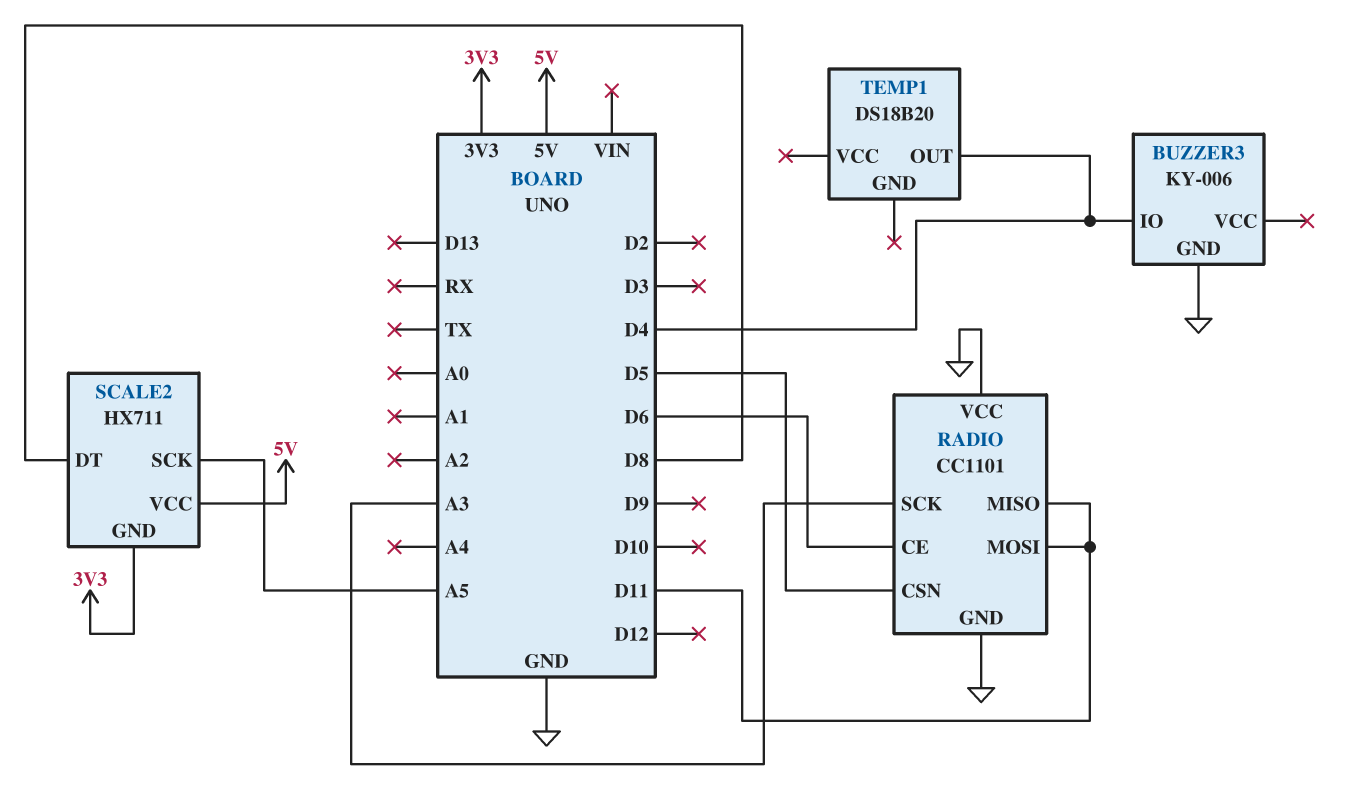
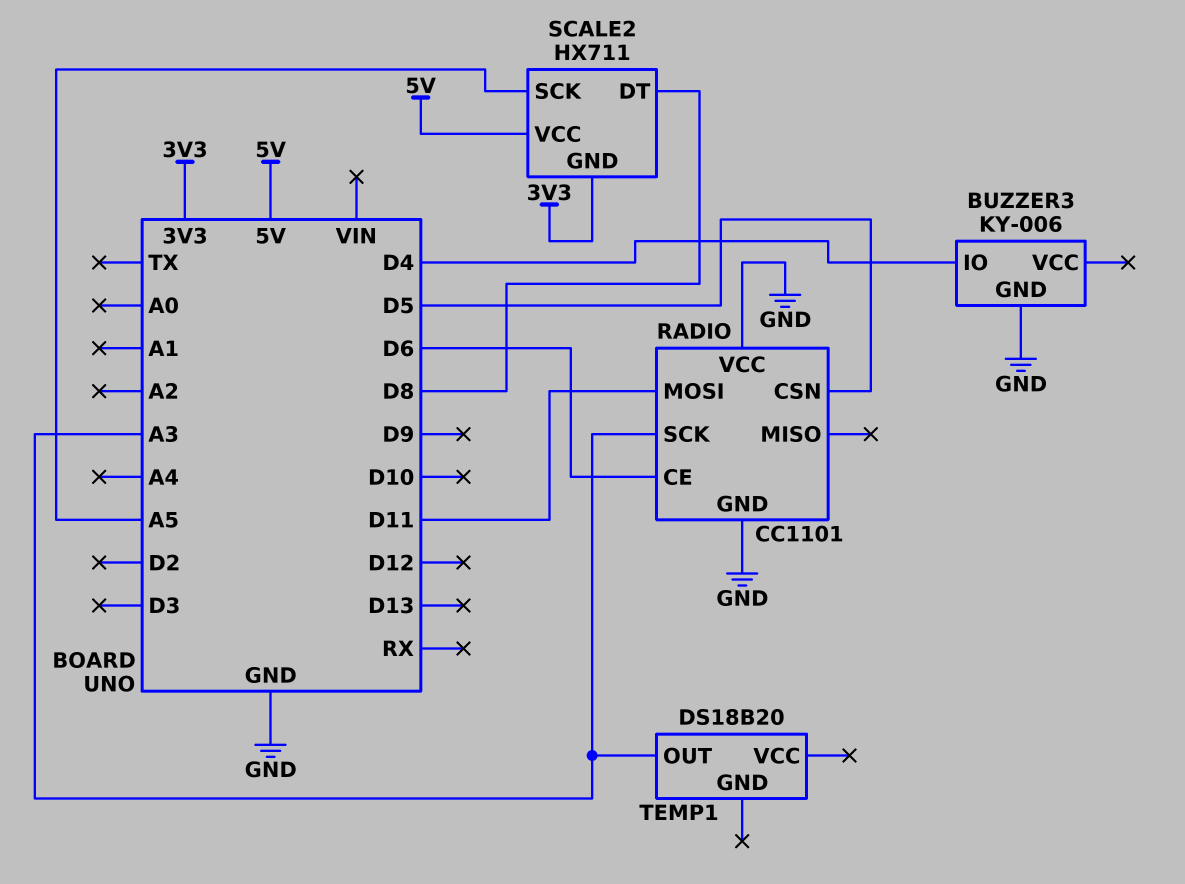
RADIO pin MISO: D11 -> none
TEMP1 pin OUT: D4 -> A3

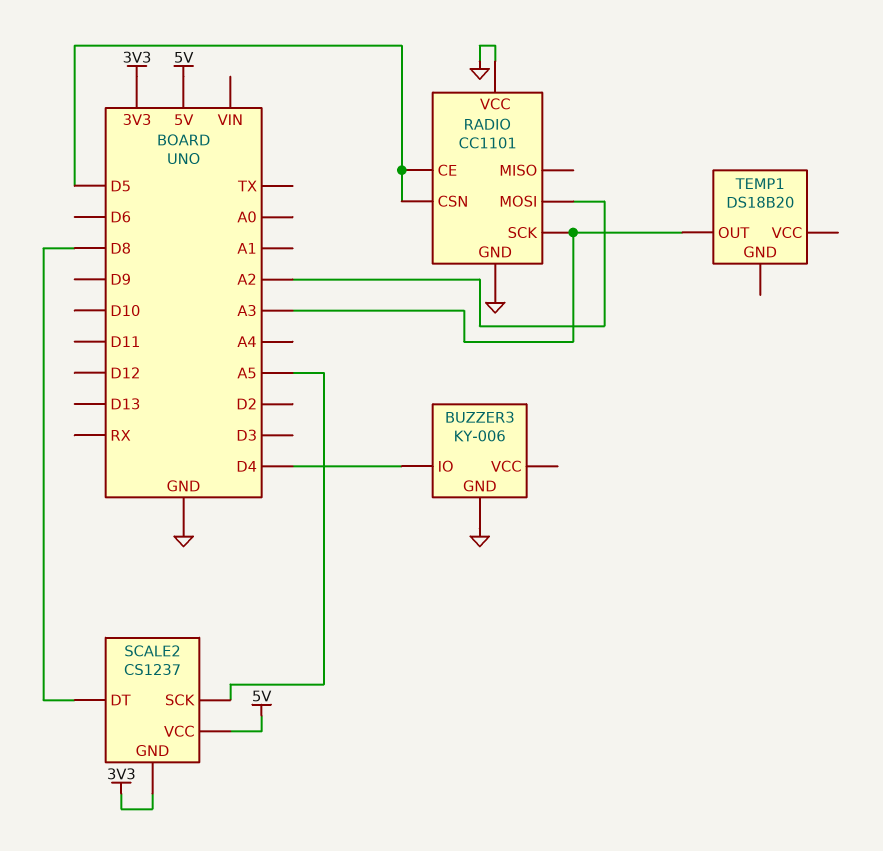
RADIO pin CE: D6 -> D5
RADIO pin MOSI: D11 -> A2
SCALE2: HX711 -> CS1237

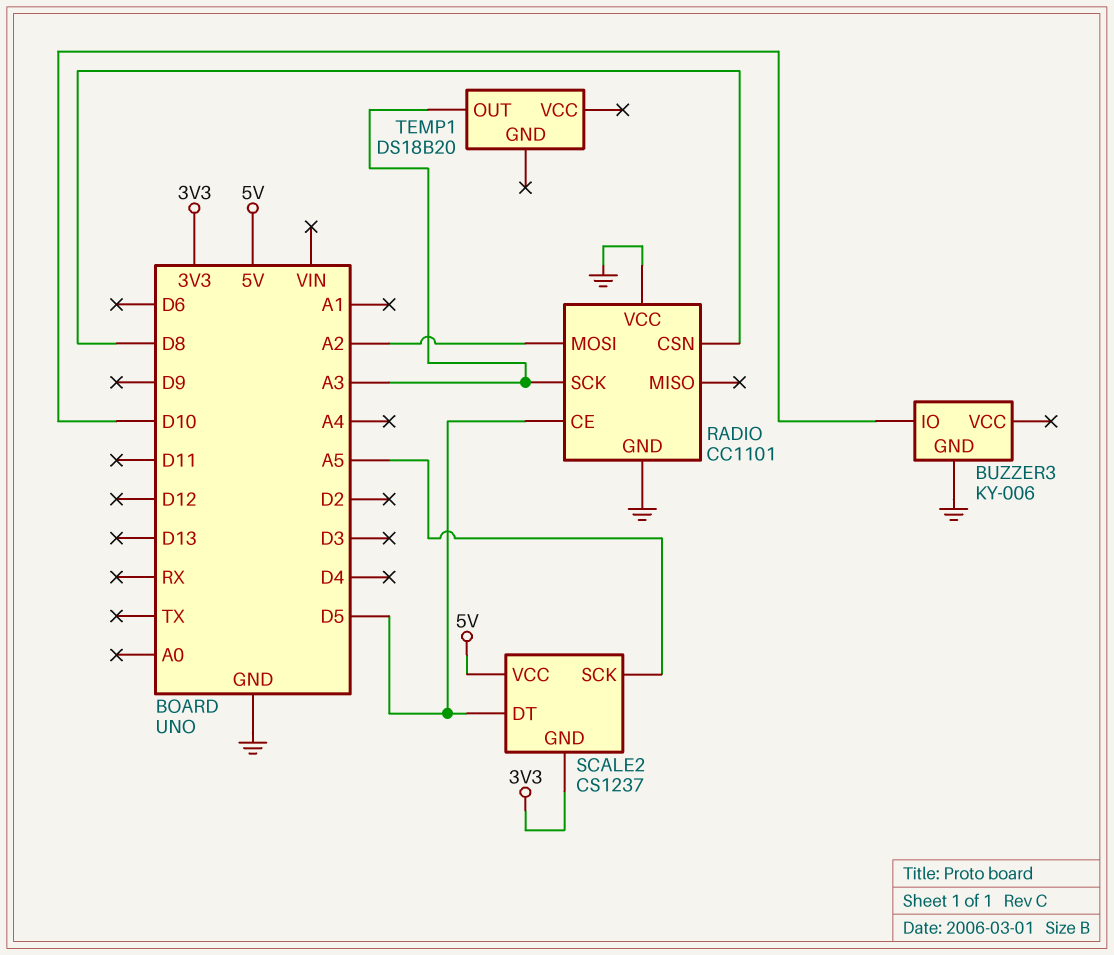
BUZZER3 pin IO: D4 -> D10
RADIO pin CSN: D5 -> D8
SCALE2 pin DT: D8 -> D5

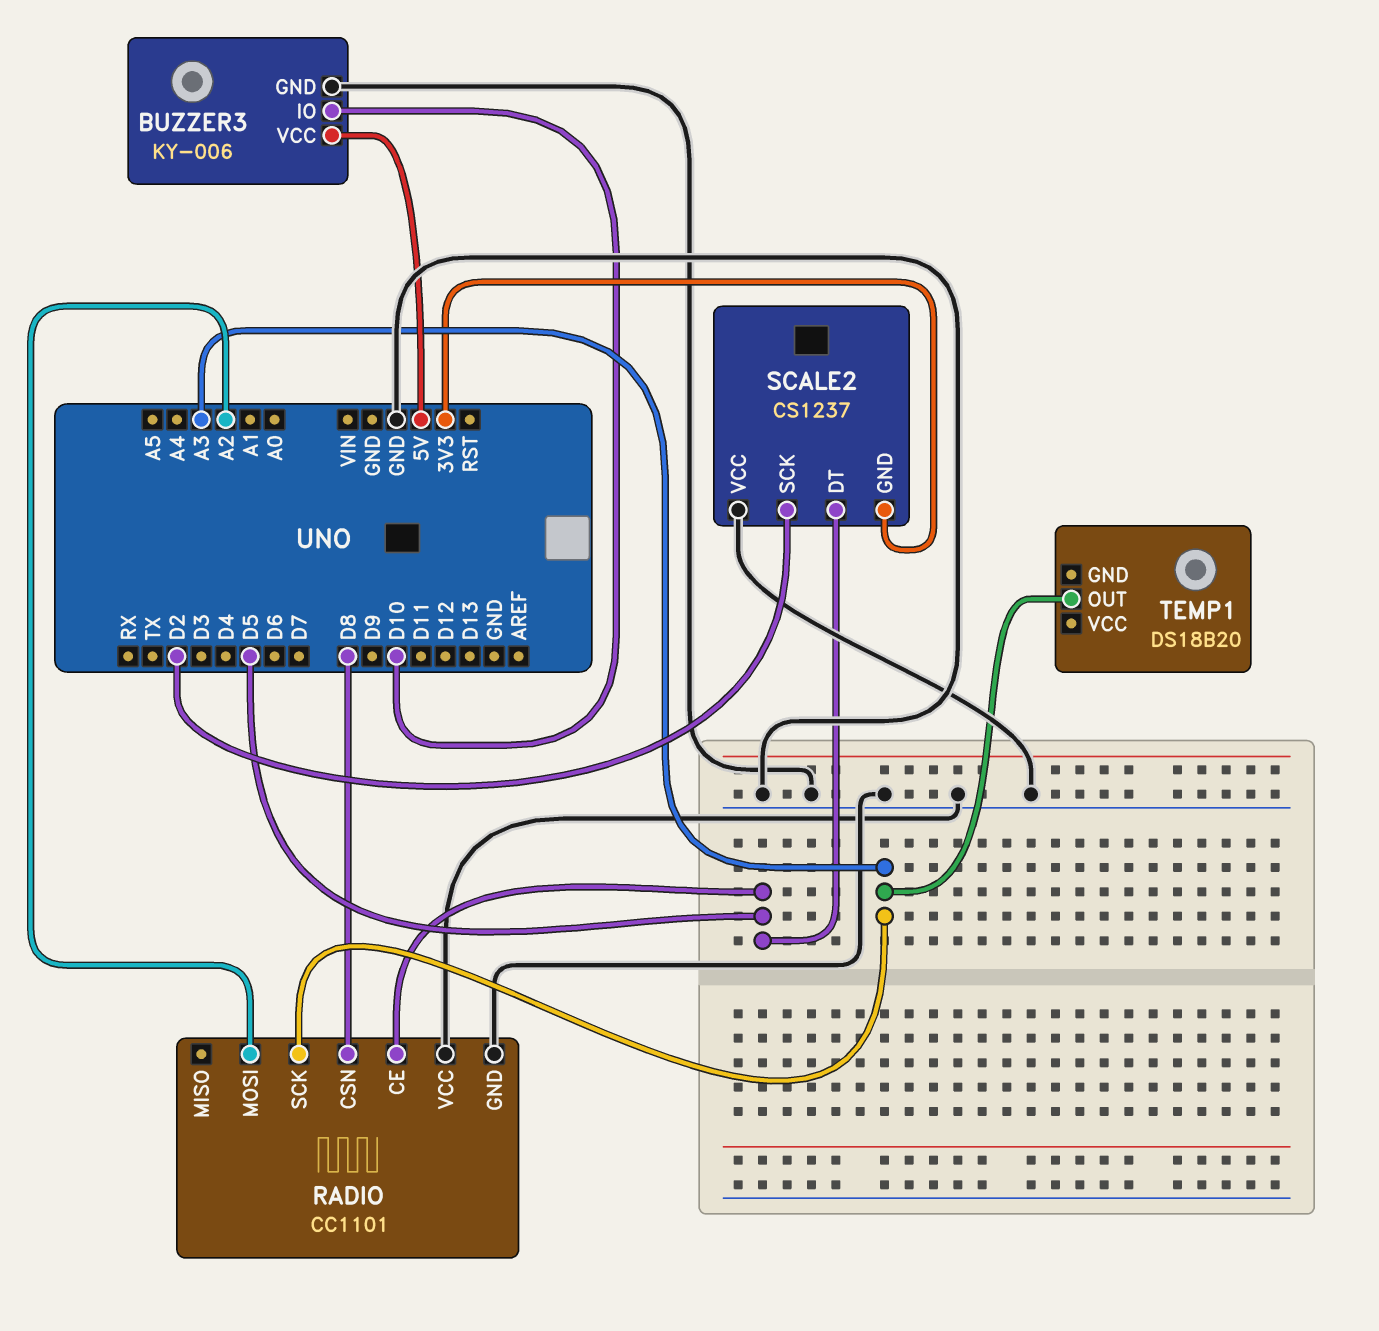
BUZZER3 pin VCC: none -> 5V
SCALE2 pin SCK: A5 -> D2
SCALE2 pin VCC: 5V -> GND

